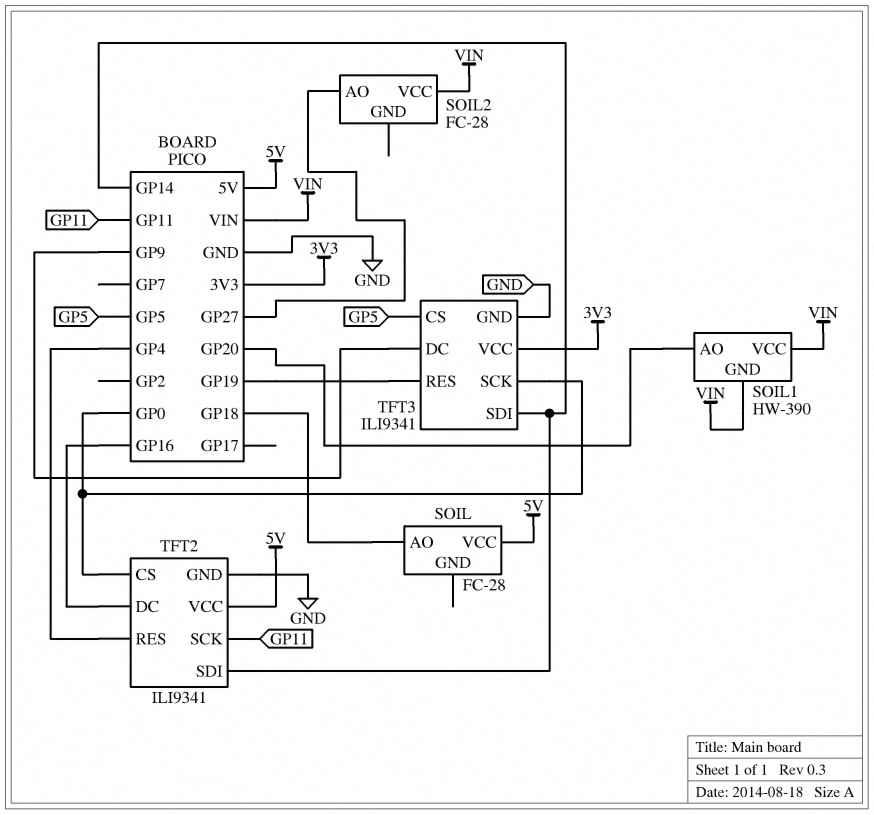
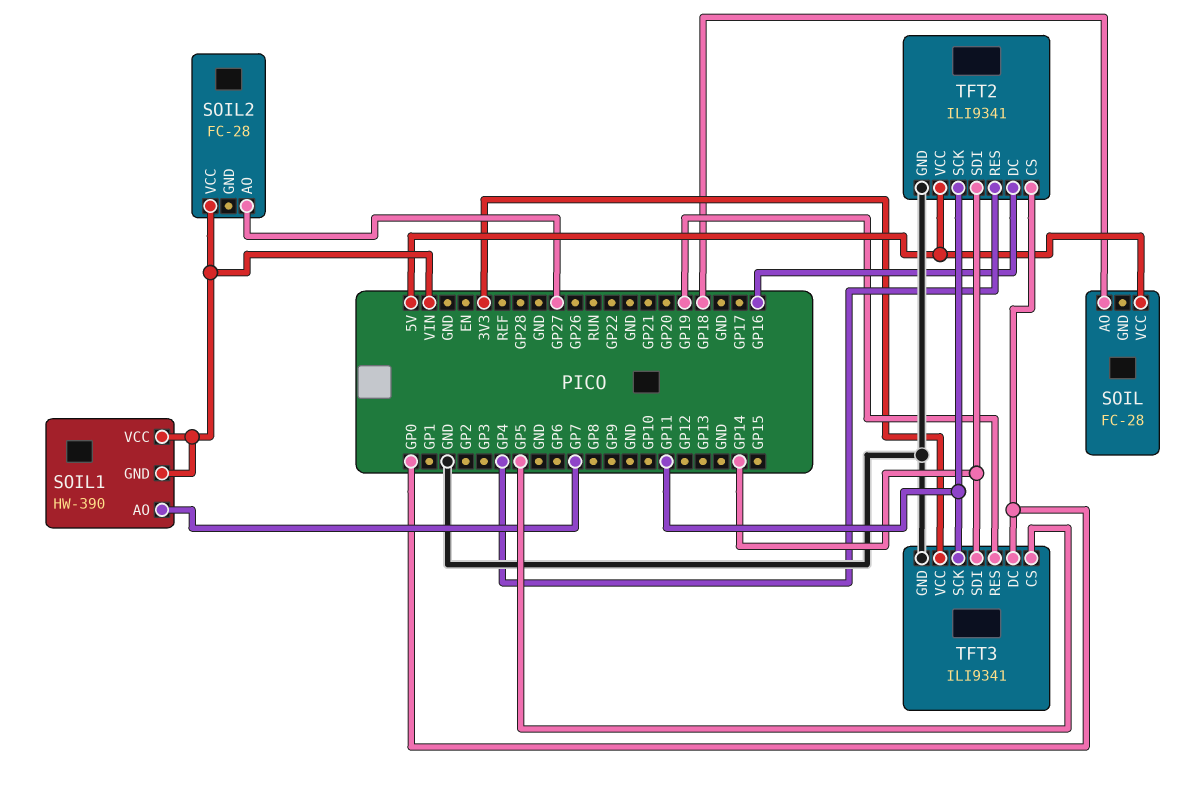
SOIL1 pin AO: GP20 -> GP7
TFT3 pin DC: GP9 -> GP0
TFT3 pin SCK: GP0 -> GP11

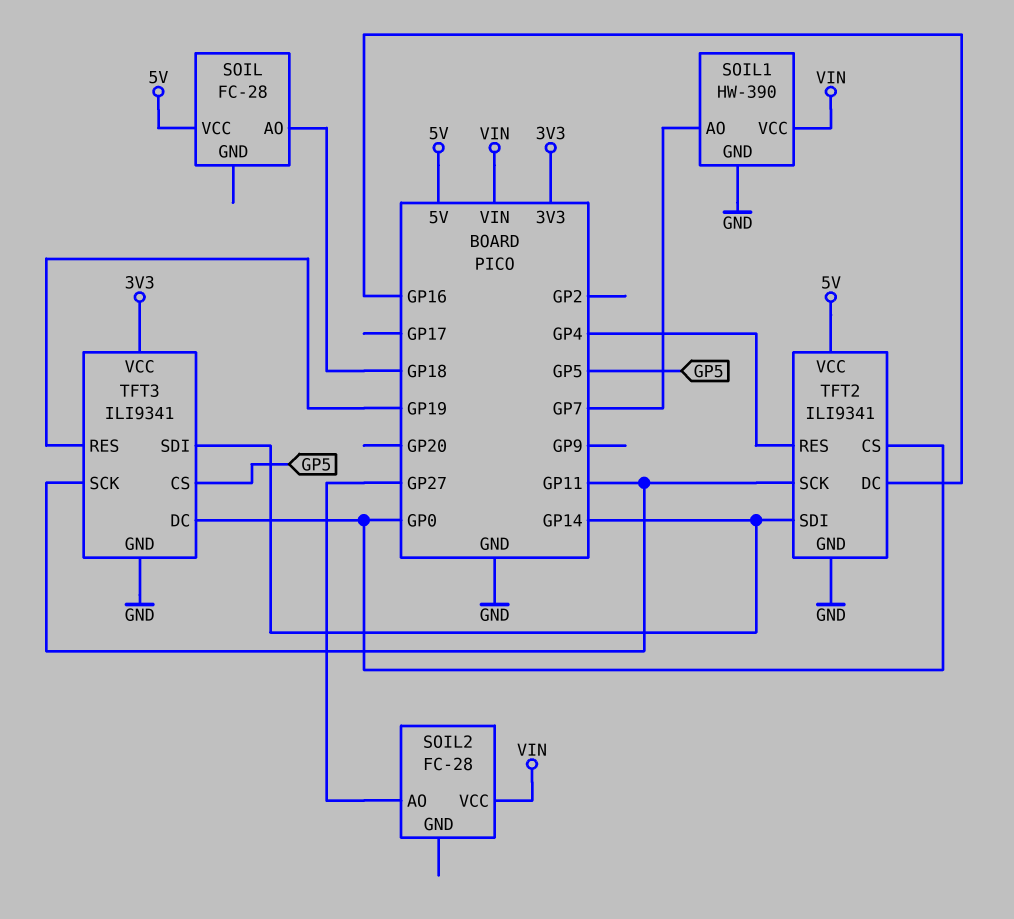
SOIL1 pin GND: VIN -> GND

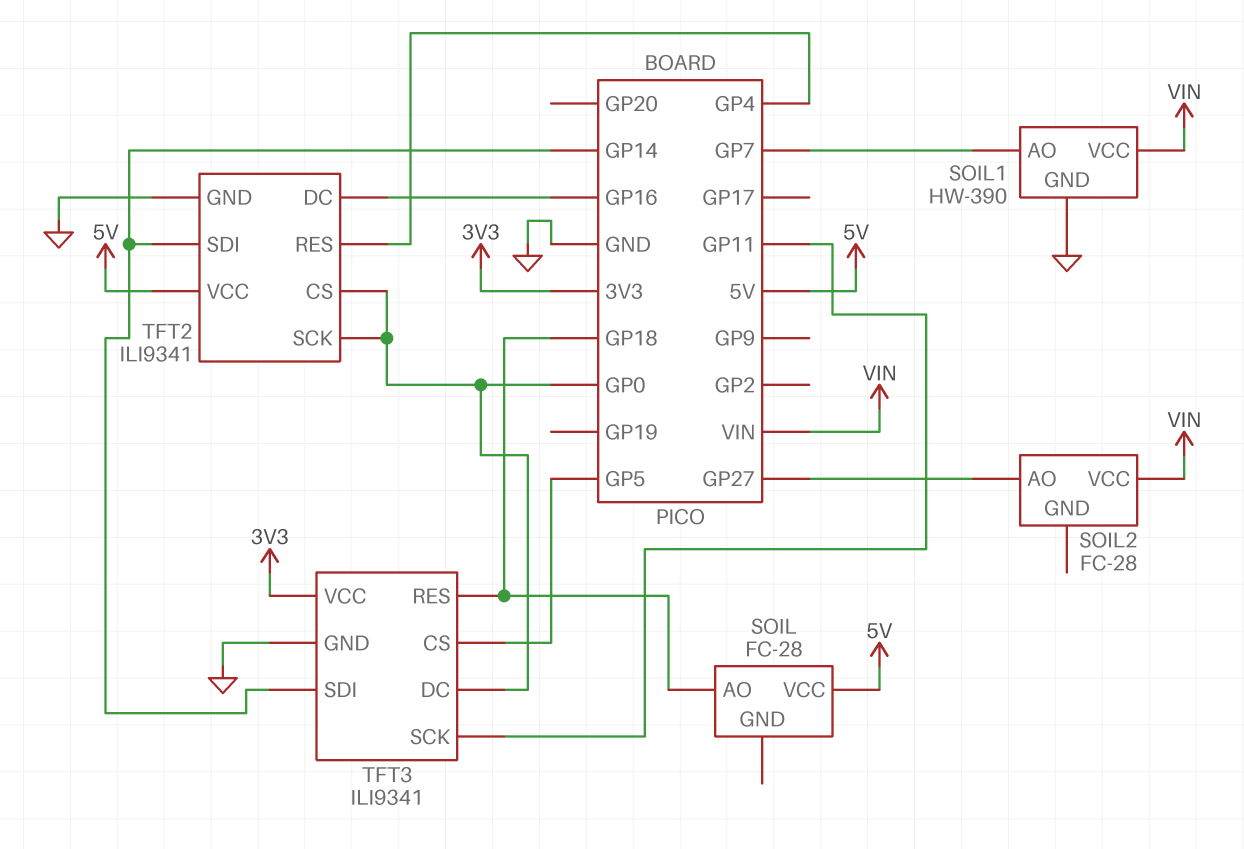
TFT2 pin SCK: GP11 -> GP0
TFT3 pin RES: GP19 -> GP18

